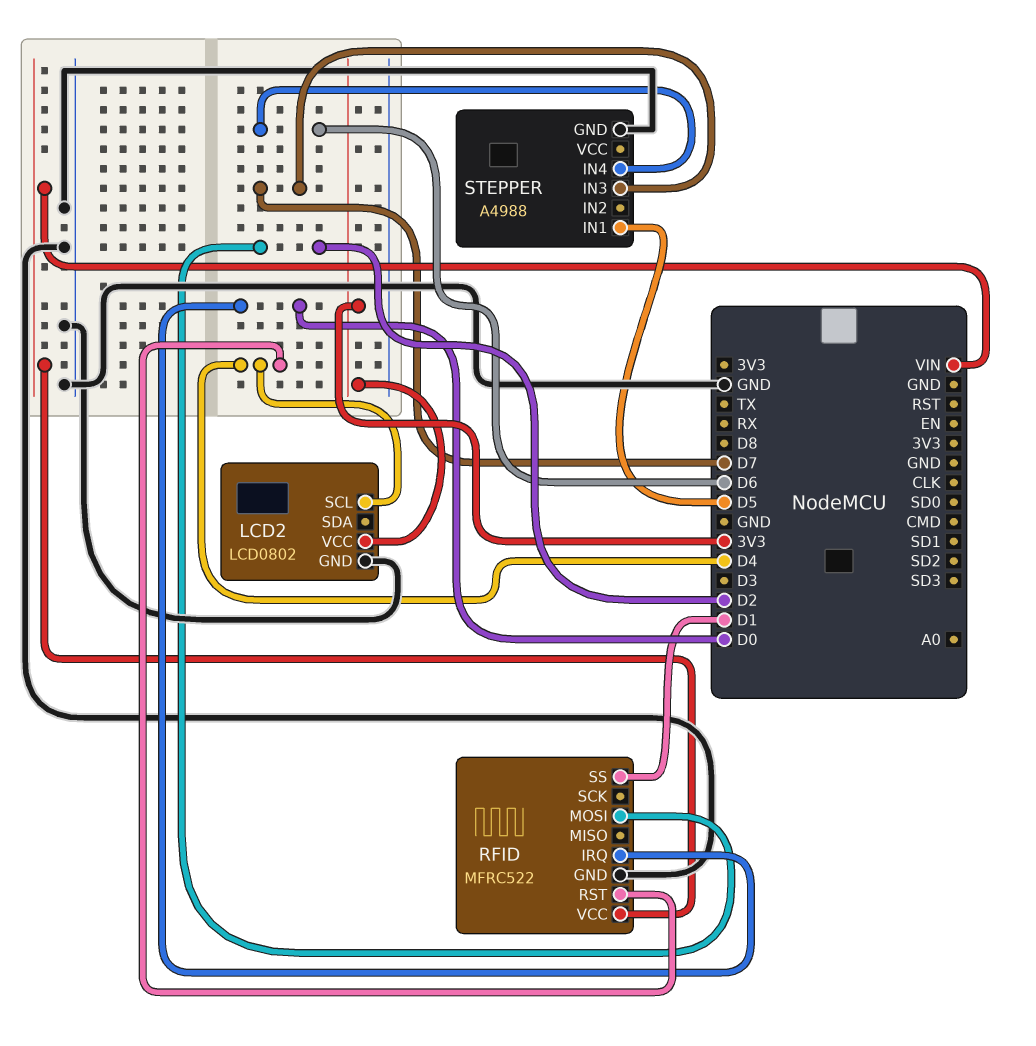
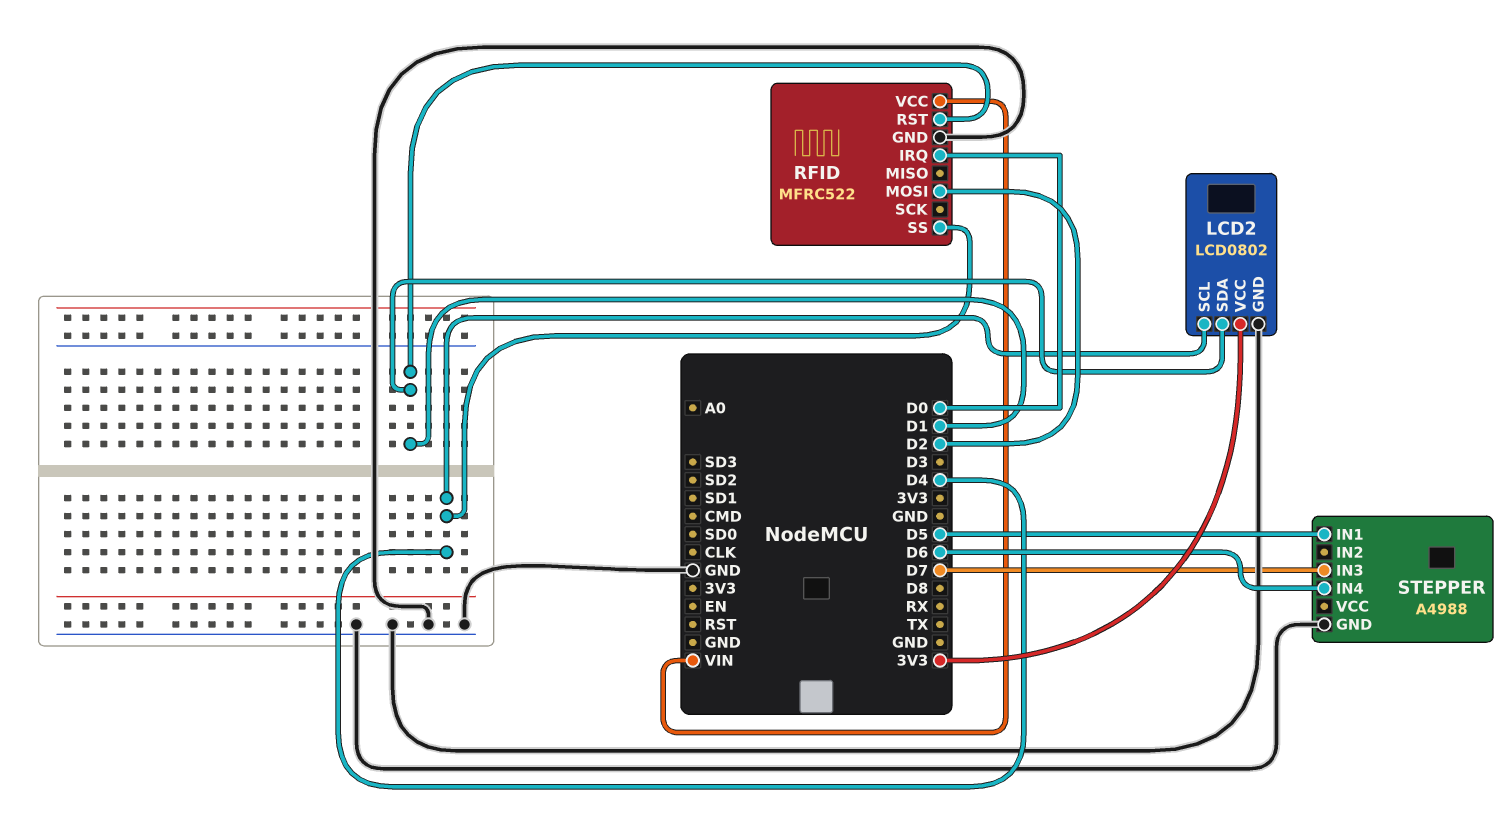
LCD2 pin SDA: none -> D1
RFID pin RST: D4 -> D1
RFID pin SS: D1 -> D4

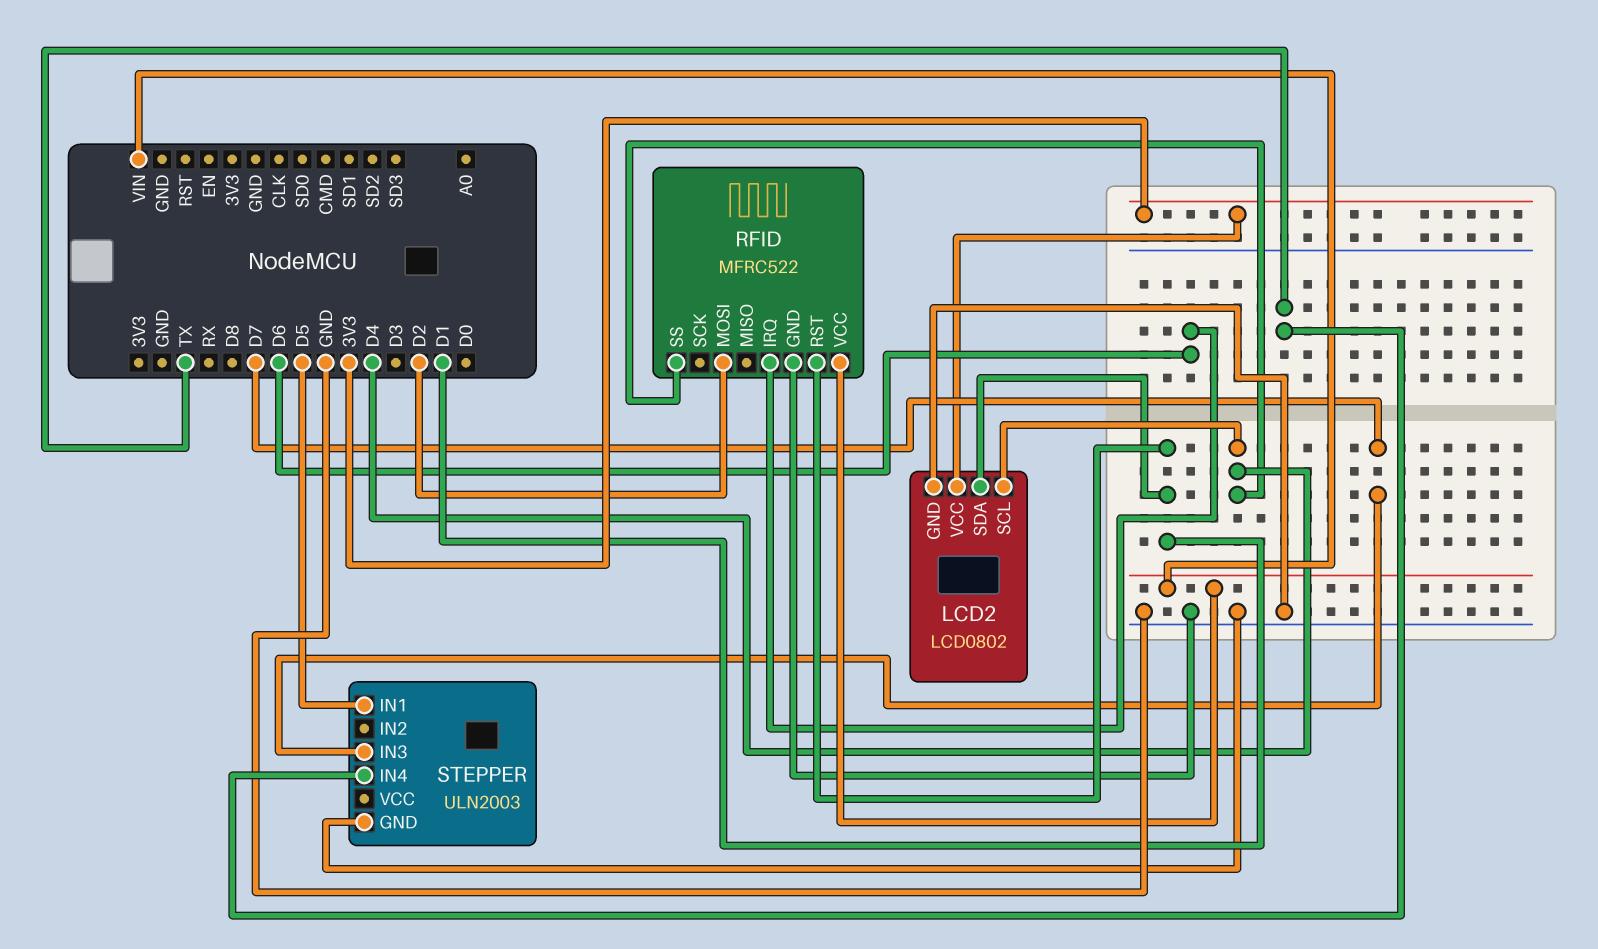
RFID pin IRQ: D0 -> D6
STEPPER: A4988 -> ULN2003
STEPPER pin IN4: D6 -> TX

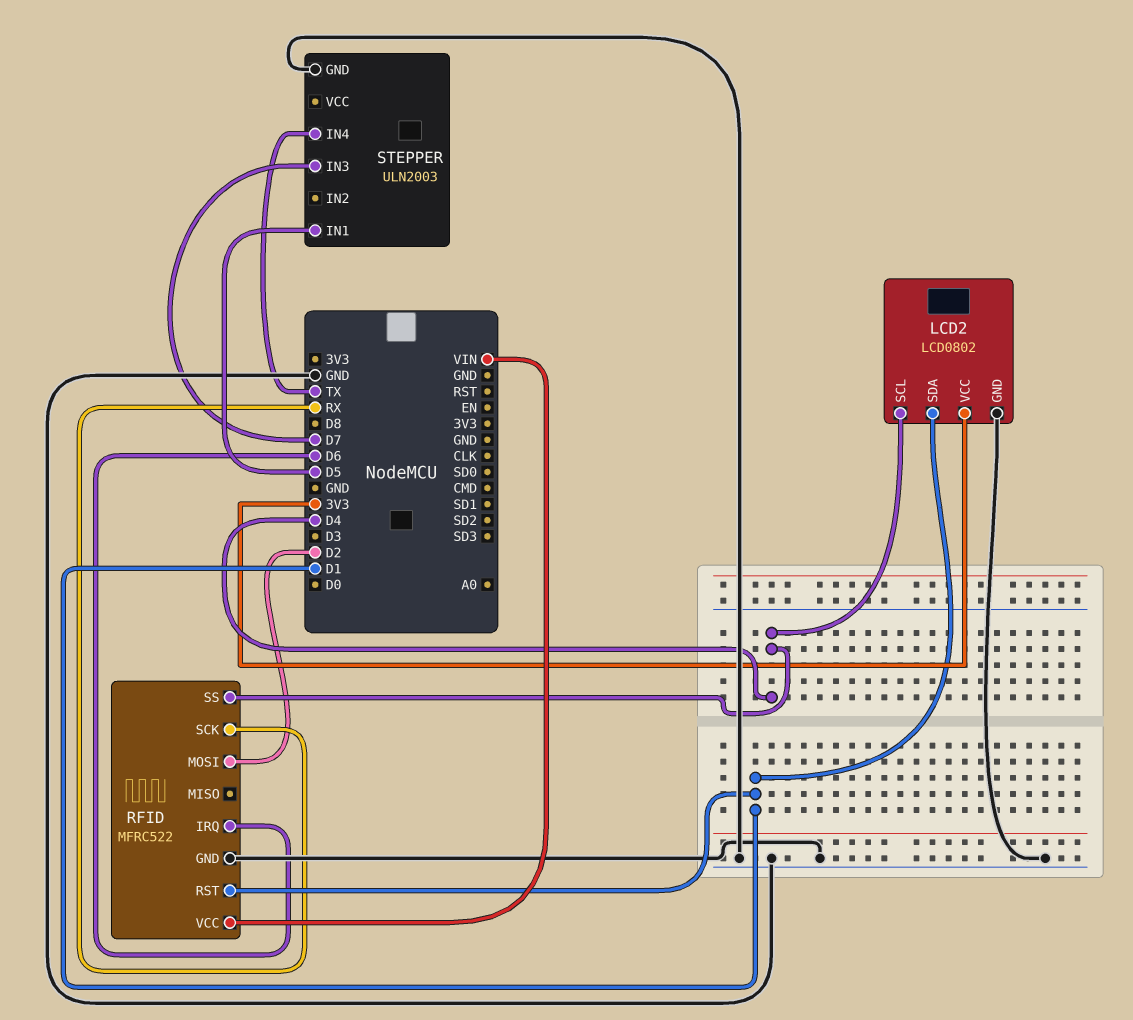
RFID pin SCK: none -> RX

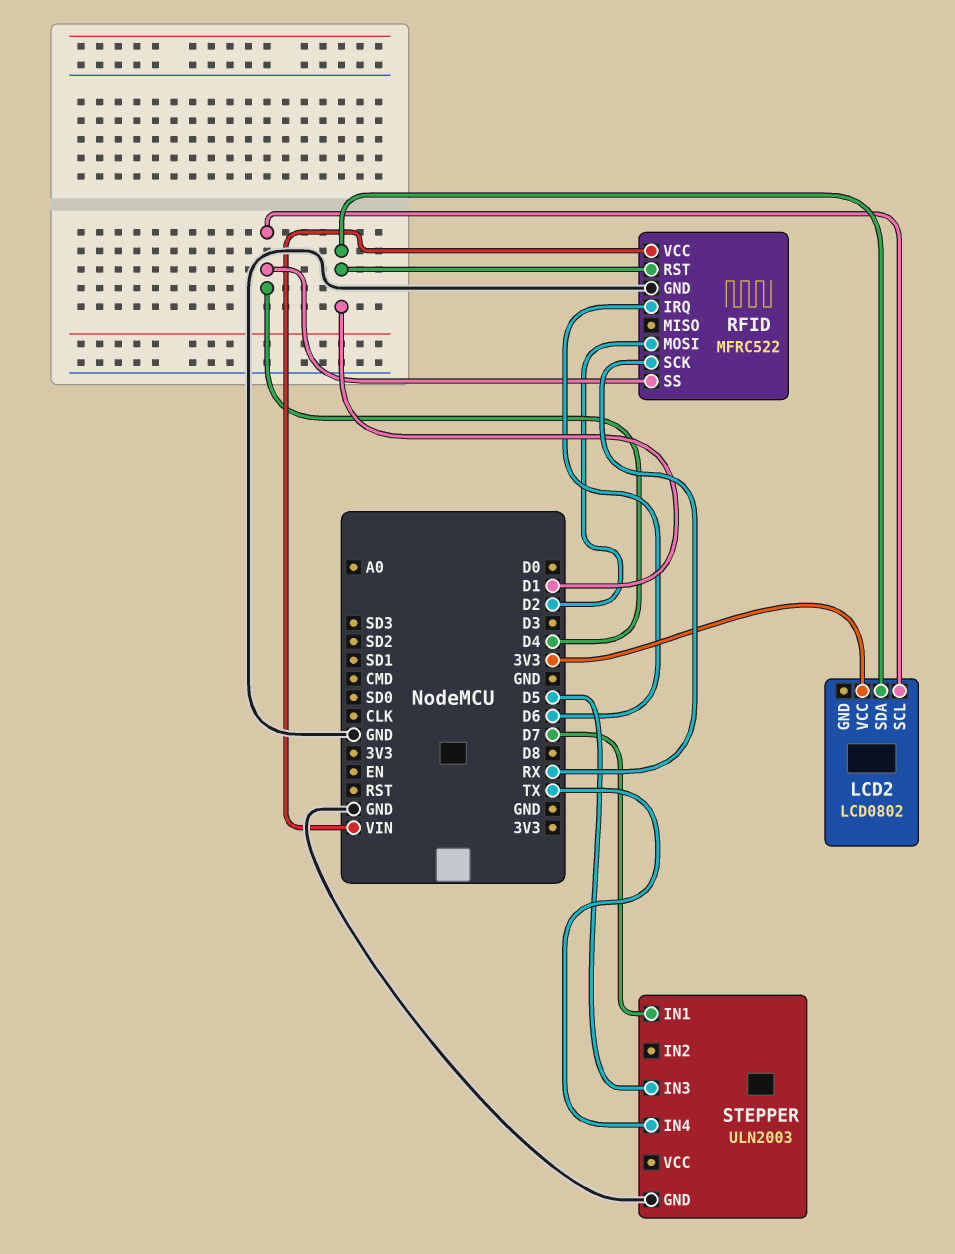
LCD2 pin GND: GND -> none
STEPPER pin IN1: D5 -> D7
STEPPER pin IN3: D7 -> D5

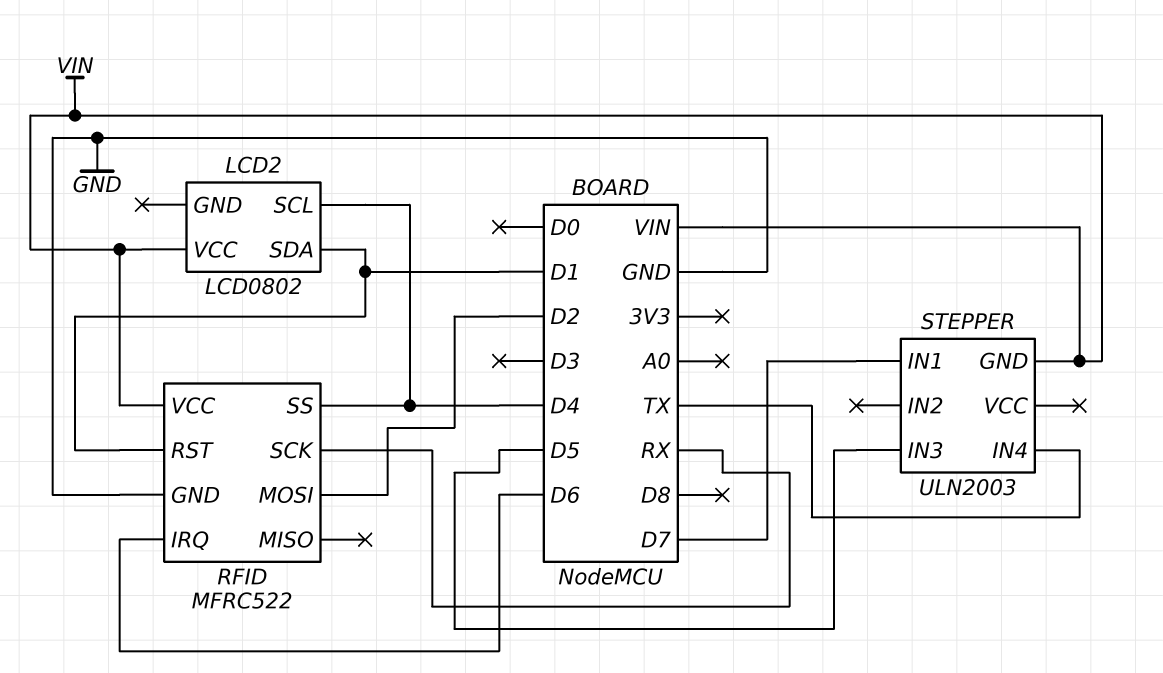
LCD2 pin VCC: 3V3 -> VIN
STEPPER pin GND: GND -> VIN

